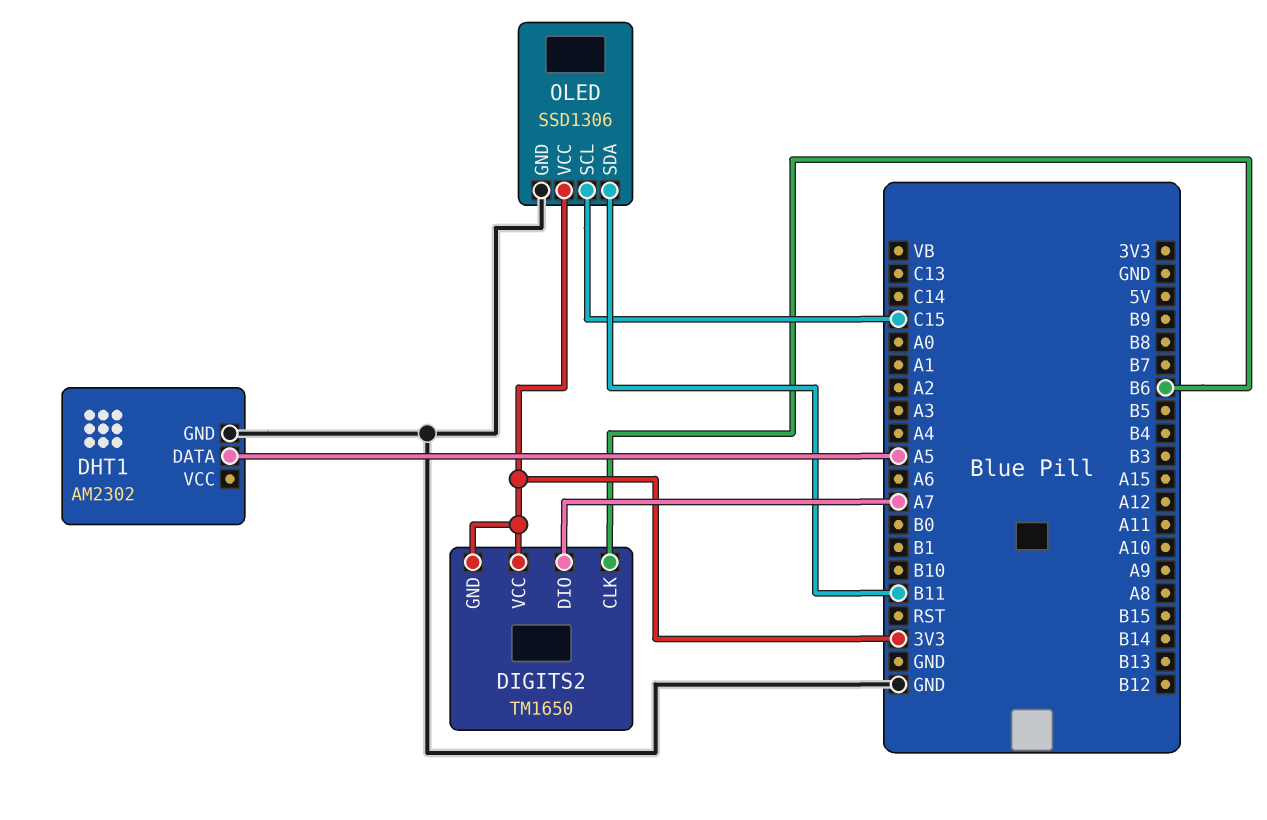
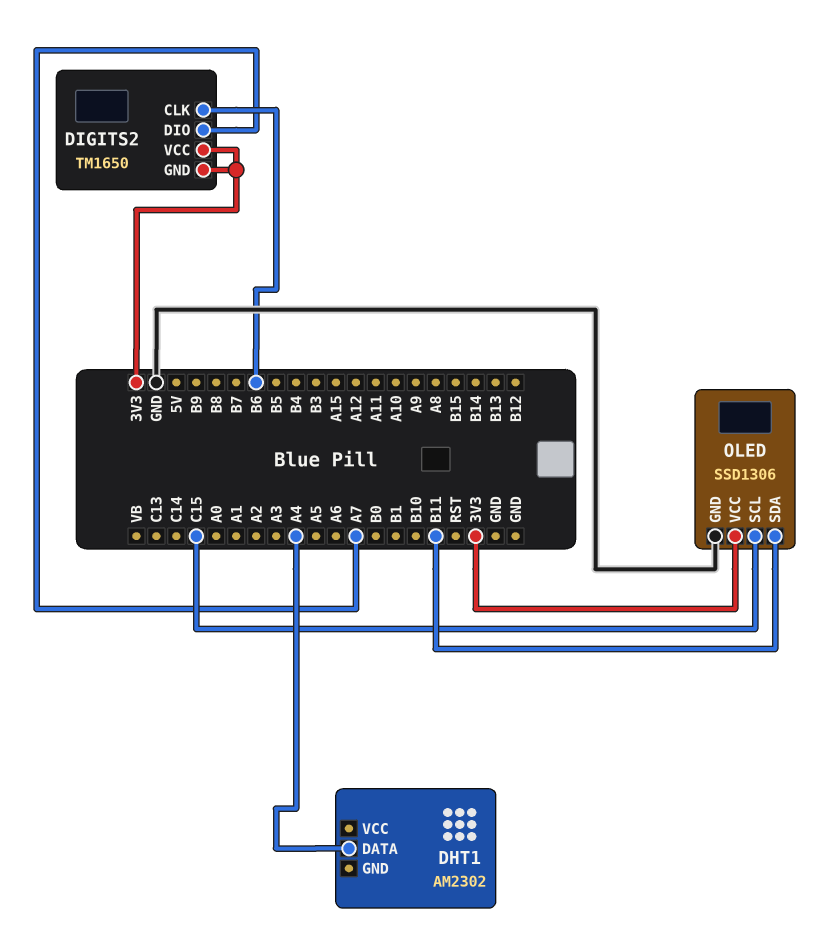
DHT1 pin DATA: A5 -> A4
DHT1 pin GND: GND -> none

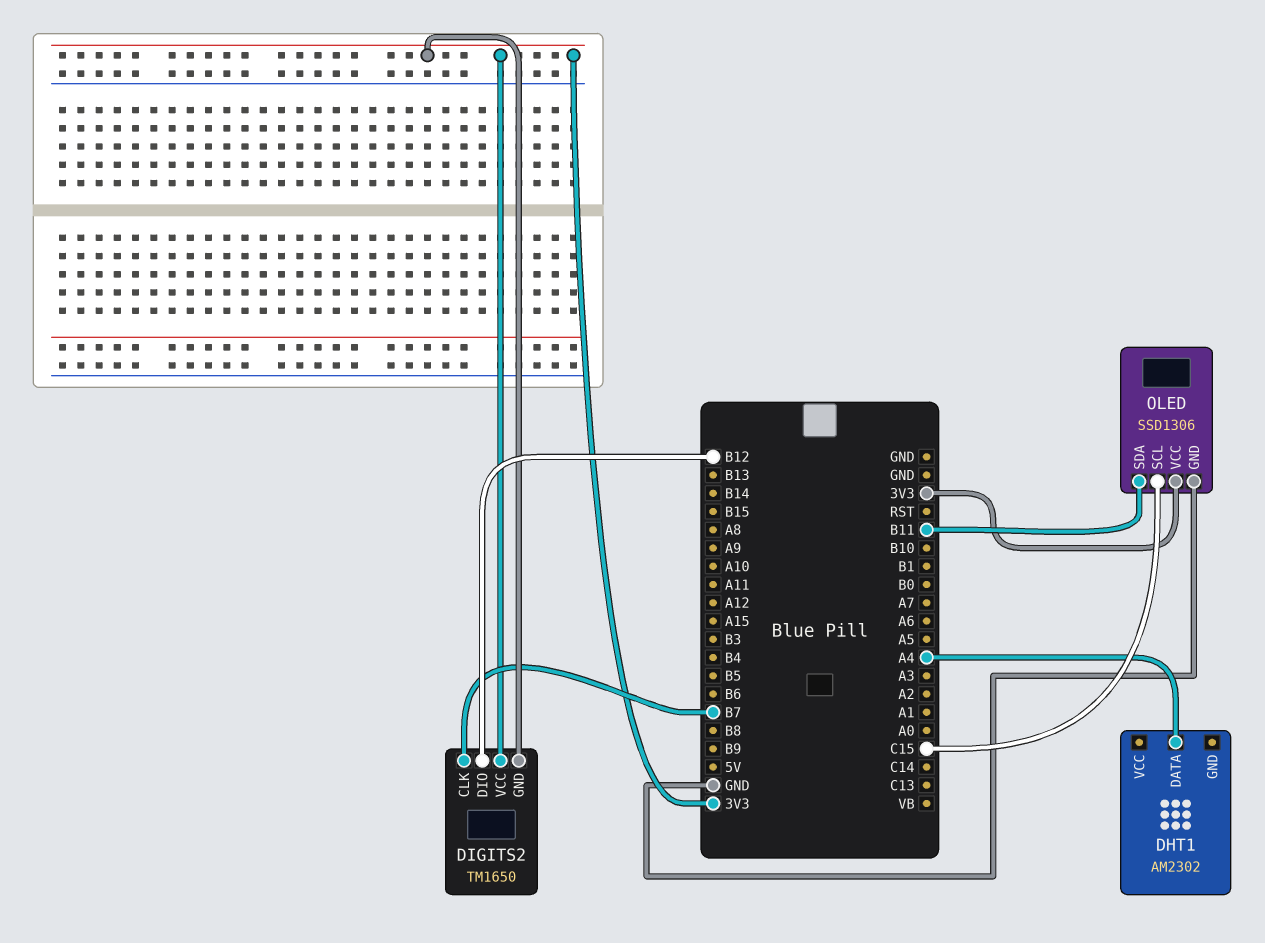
DIGITS2 pin CLK: B6 -> B7
DIGITS2 pin DIO: A7 -> B12

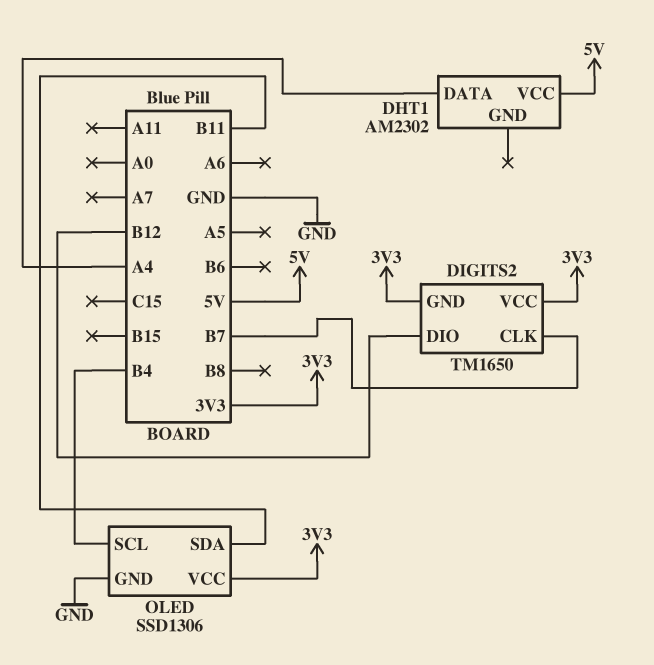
DHT1 pin VCC: none -> 5V
OLED pin SCL: C15 -> B4

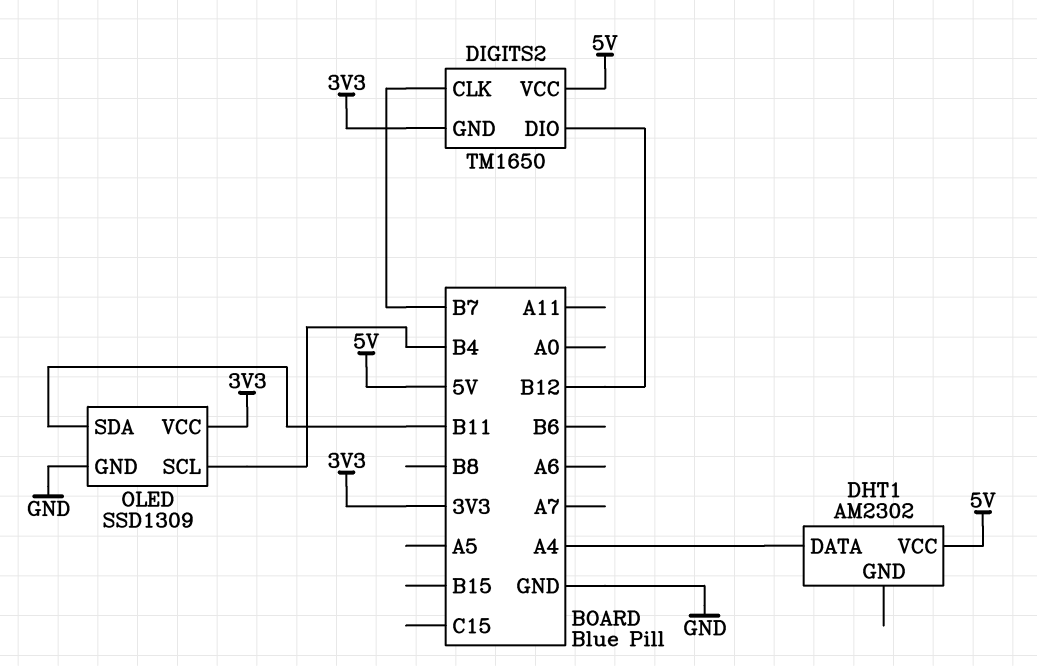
DIGITS2 pin VCC: 3V3 -> 5V
OLED: SSD1306 -> SSD1309

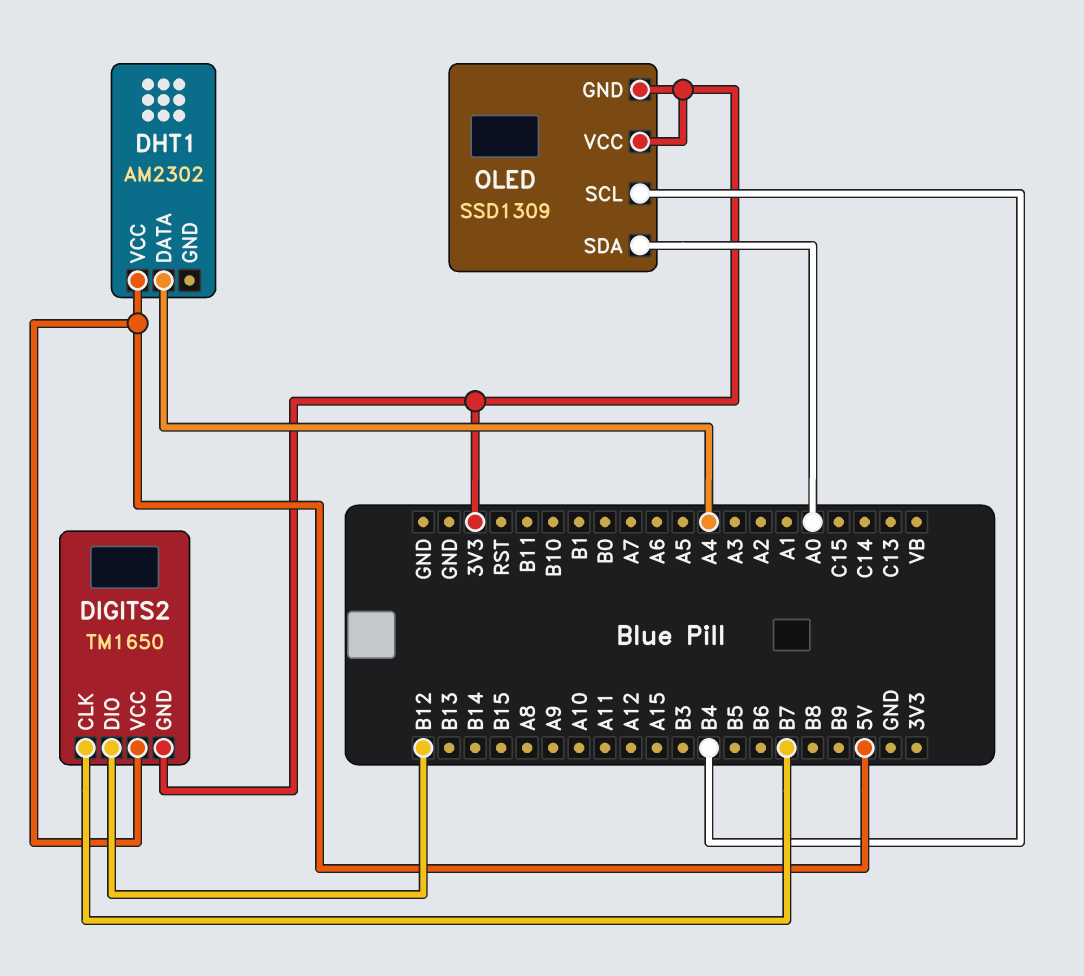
OLED pin GND: GND -> 3V3
OLED pin SDA: B11 -> A0

